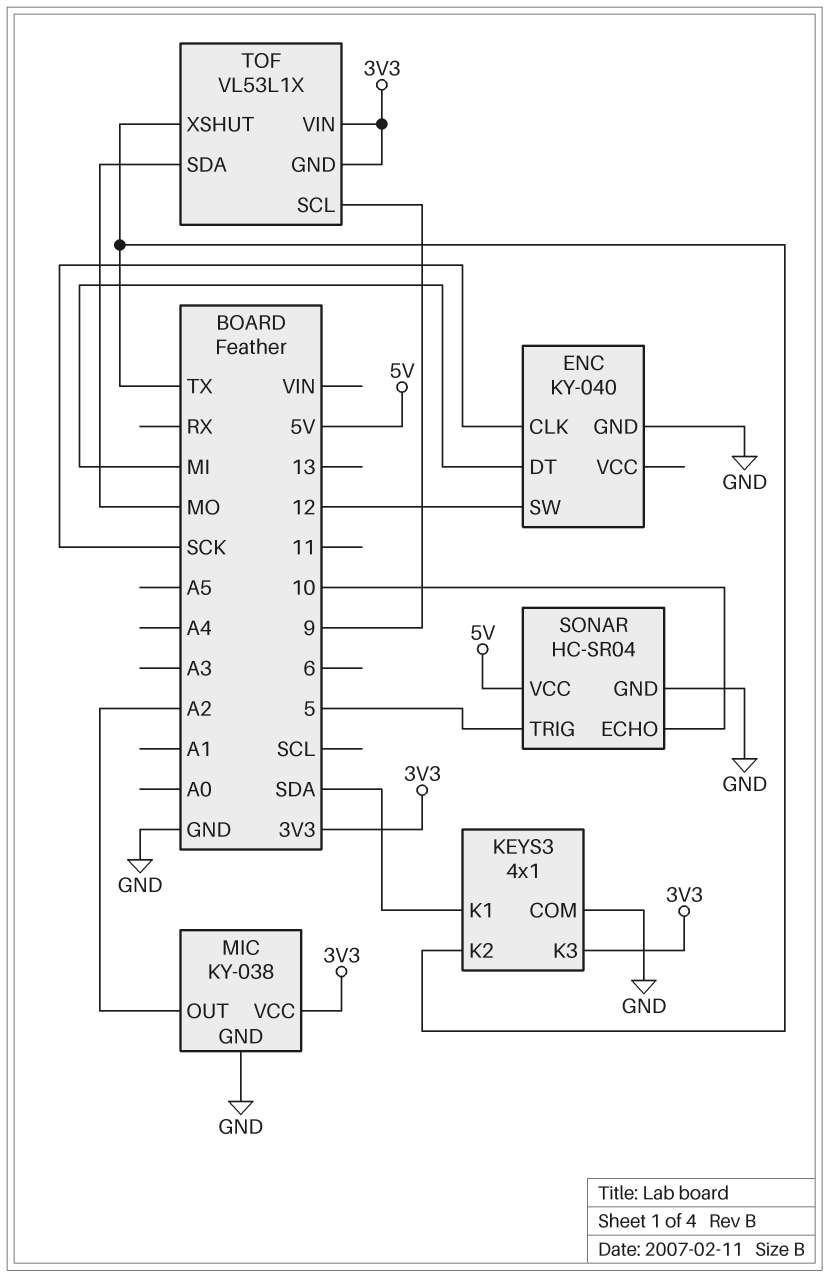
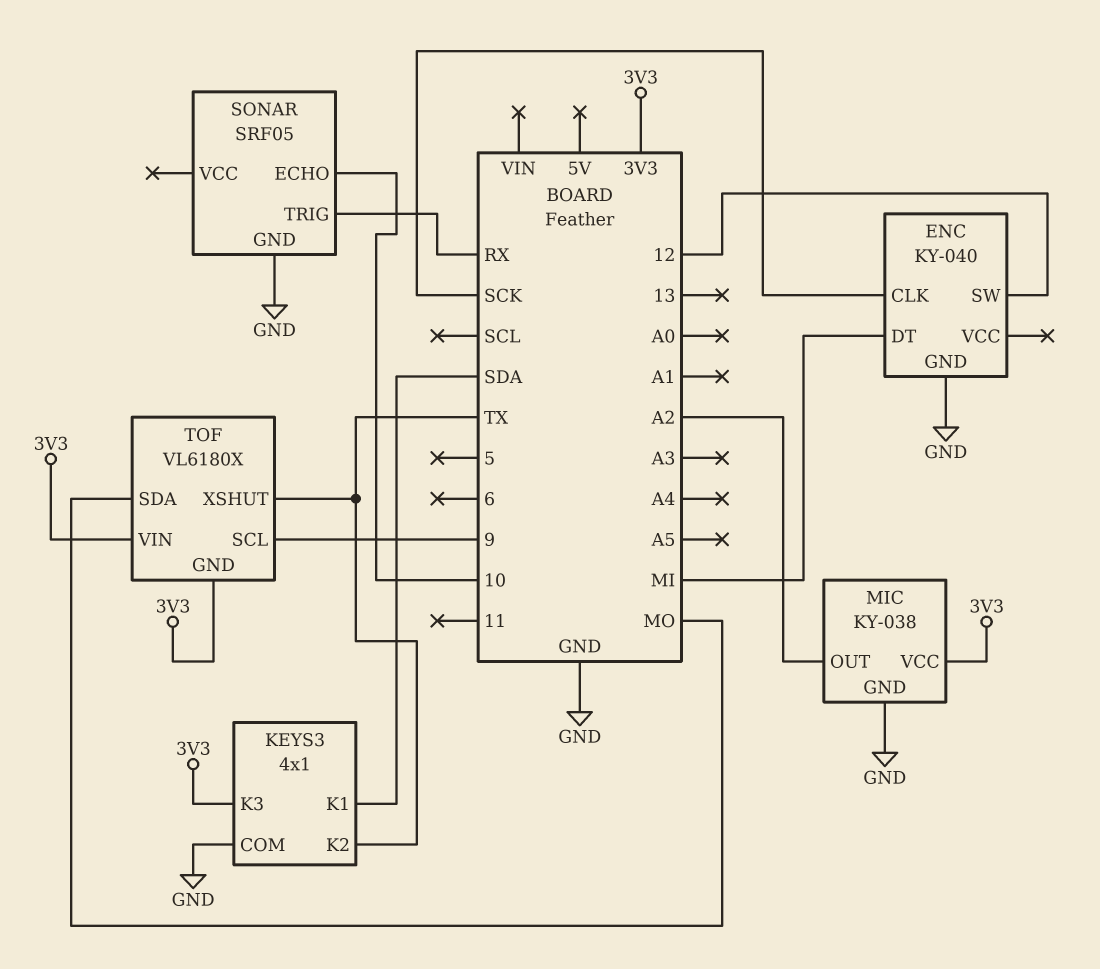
SONAR: HC-SR04 -> SRF05
SONAR pin TRIG: 5 -> RX
SONAR pin VCC: 5V -> none
TOF: VL53L1X -> VL6180X

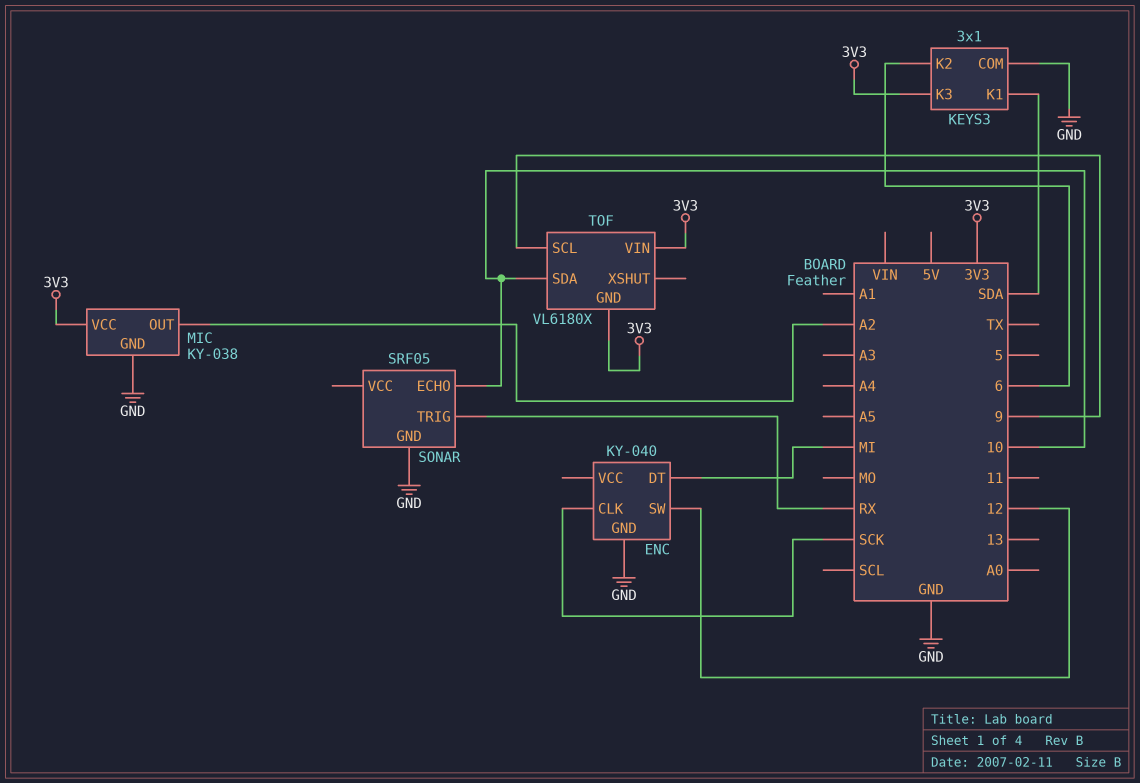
KEYS3: 4x1 -> 3x1
KEYS3 pin K2: TX -> 6
TOF pin SDA: MO -> 10
TOF pin XSHUT: TX -> none

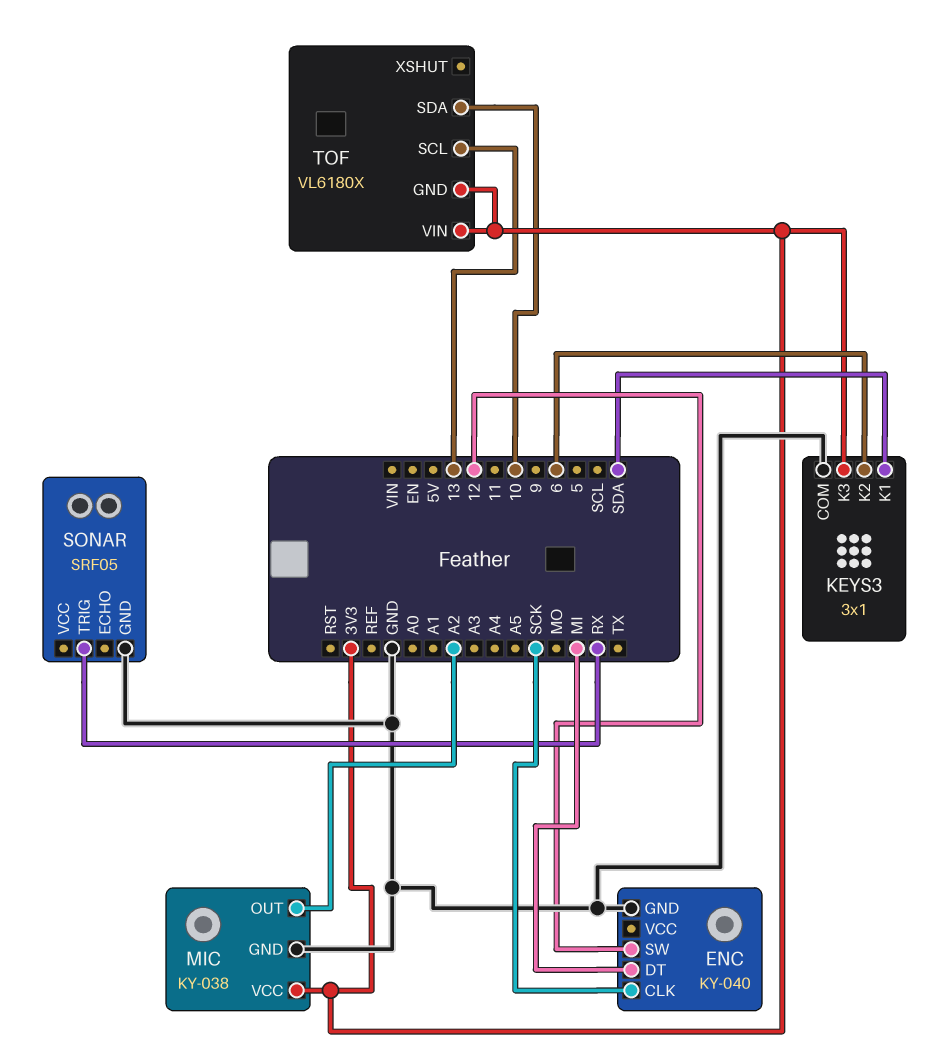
SONAR pin ECHO: 10 -> none
TOF pin SCL: 9 -> 13

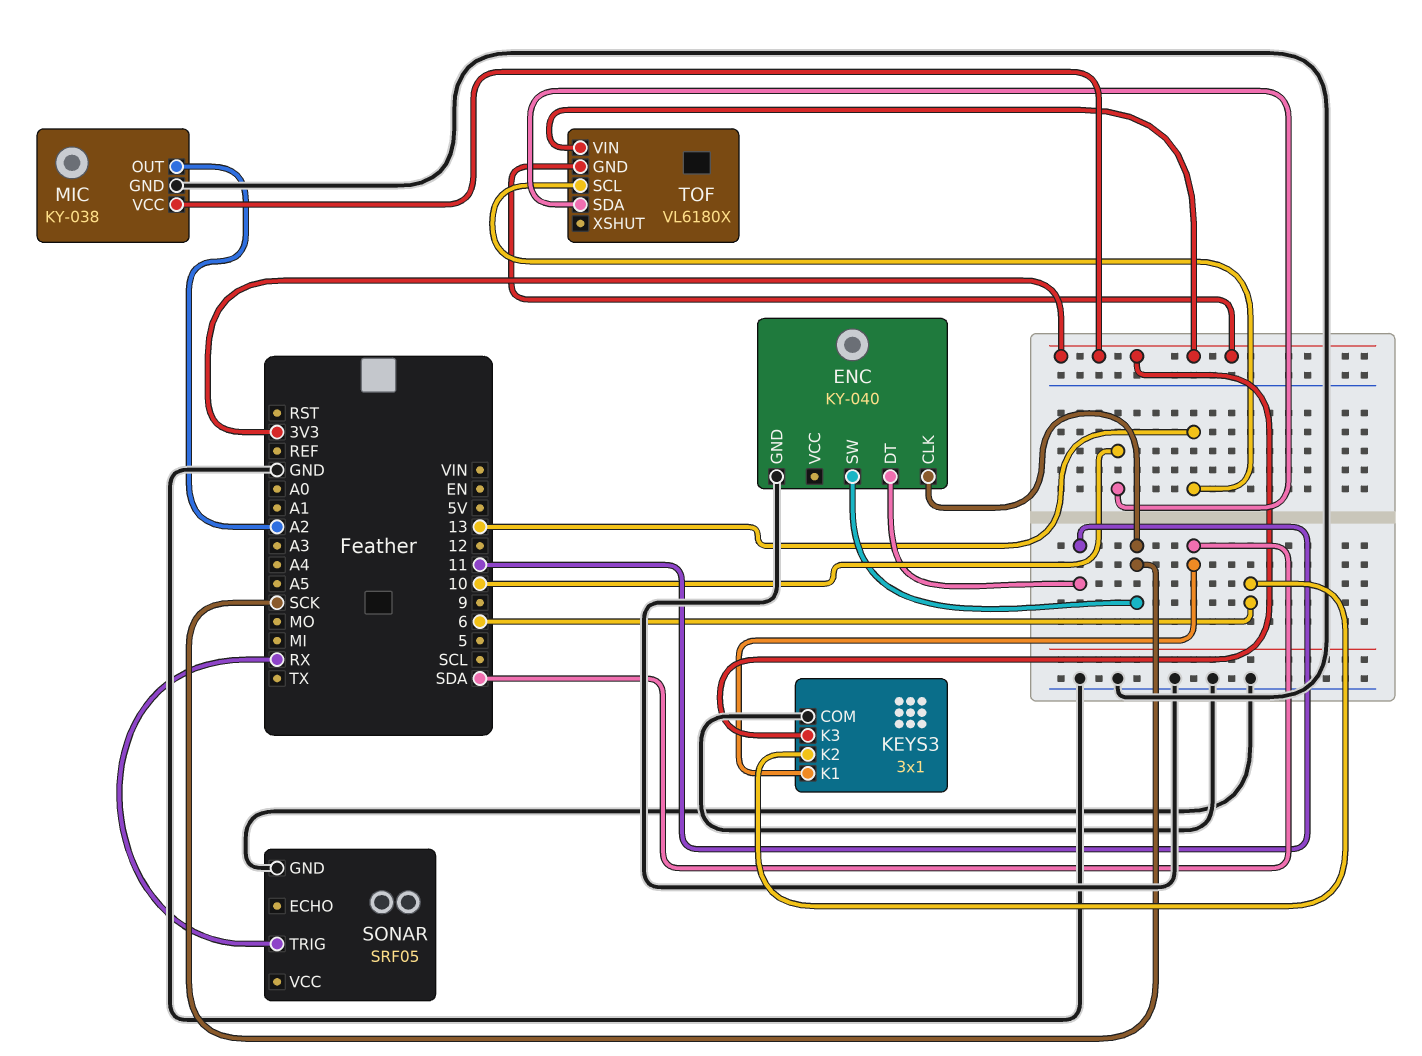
ENC pin DT: MI -> 11
ENC pin SW: 12 -> SCK

